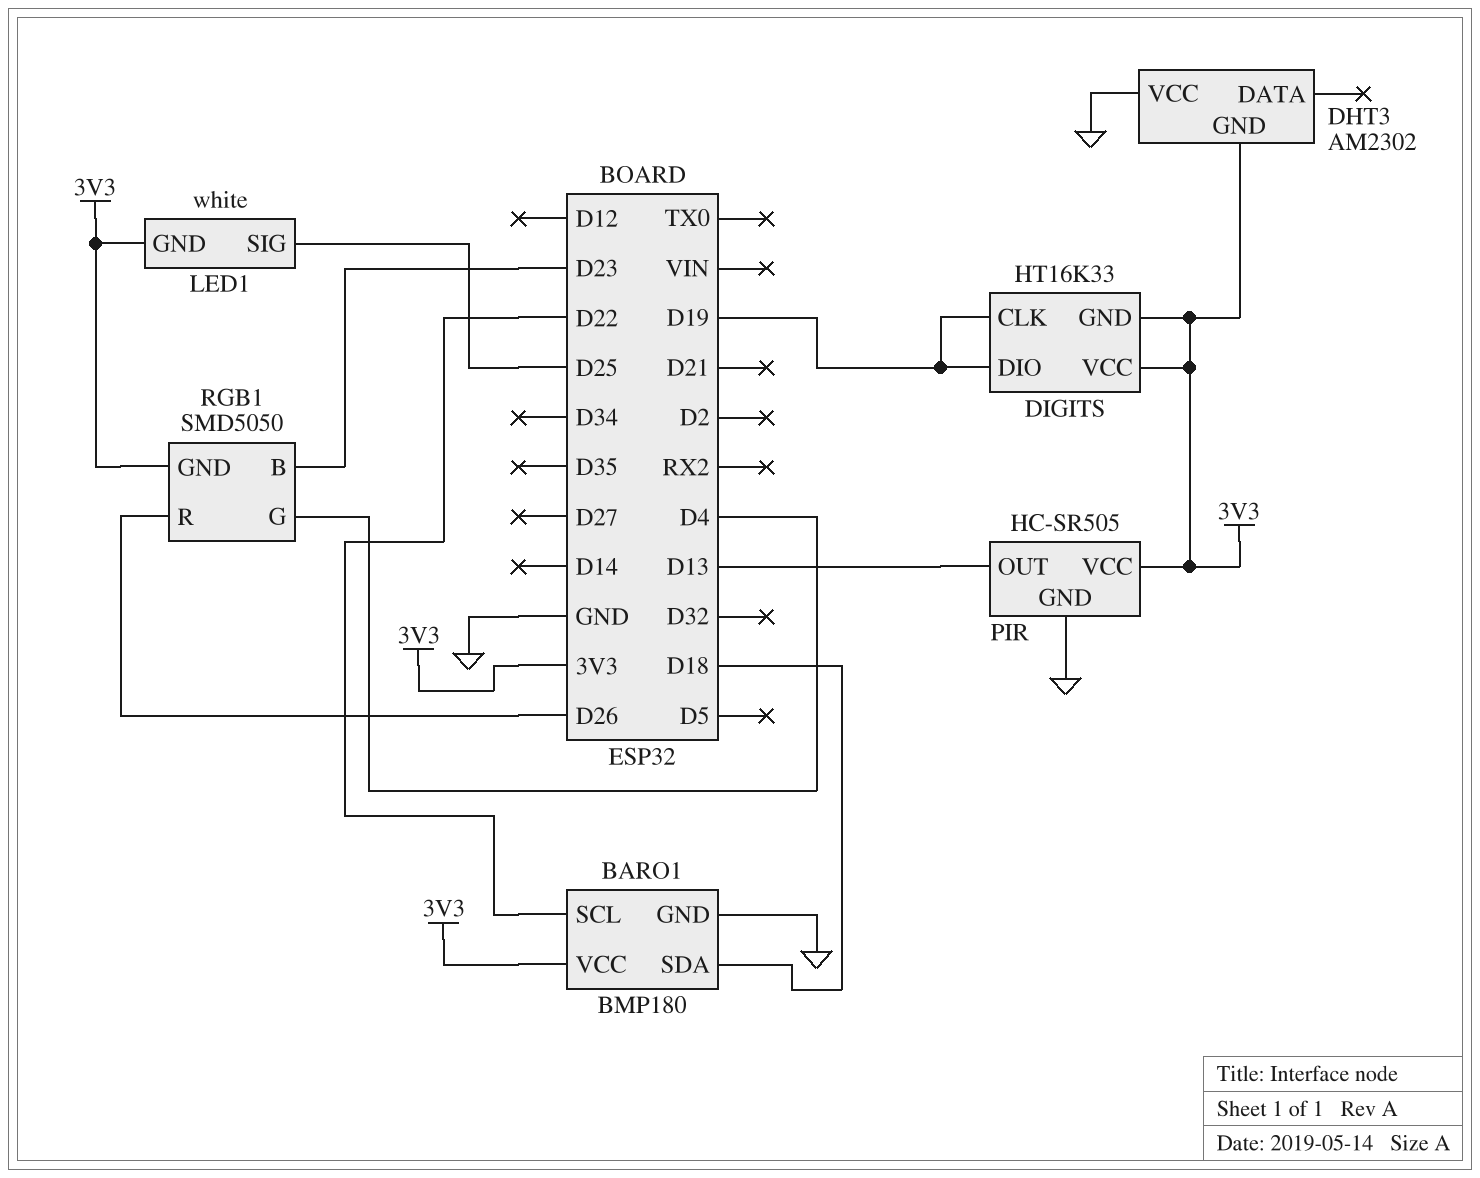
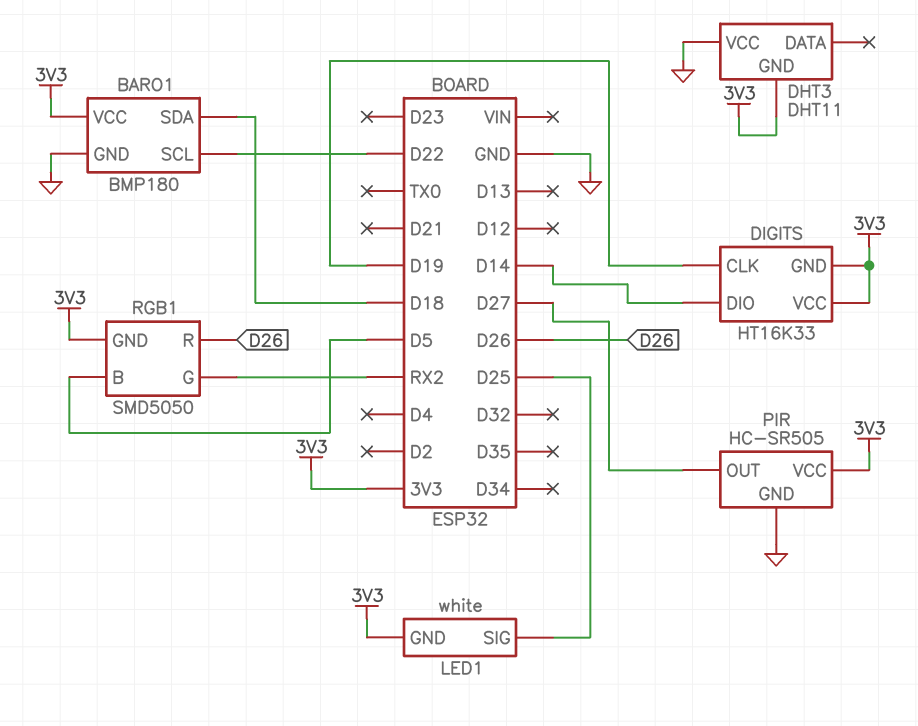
DHT3: AM2302 -> DHT11
DIGITS pin DIO: D19 -> D14
PIR pin OUT: D13 -> D27
RGB1 pin B: D23 -> D5
RGB1 pin G: D4 -> RX2

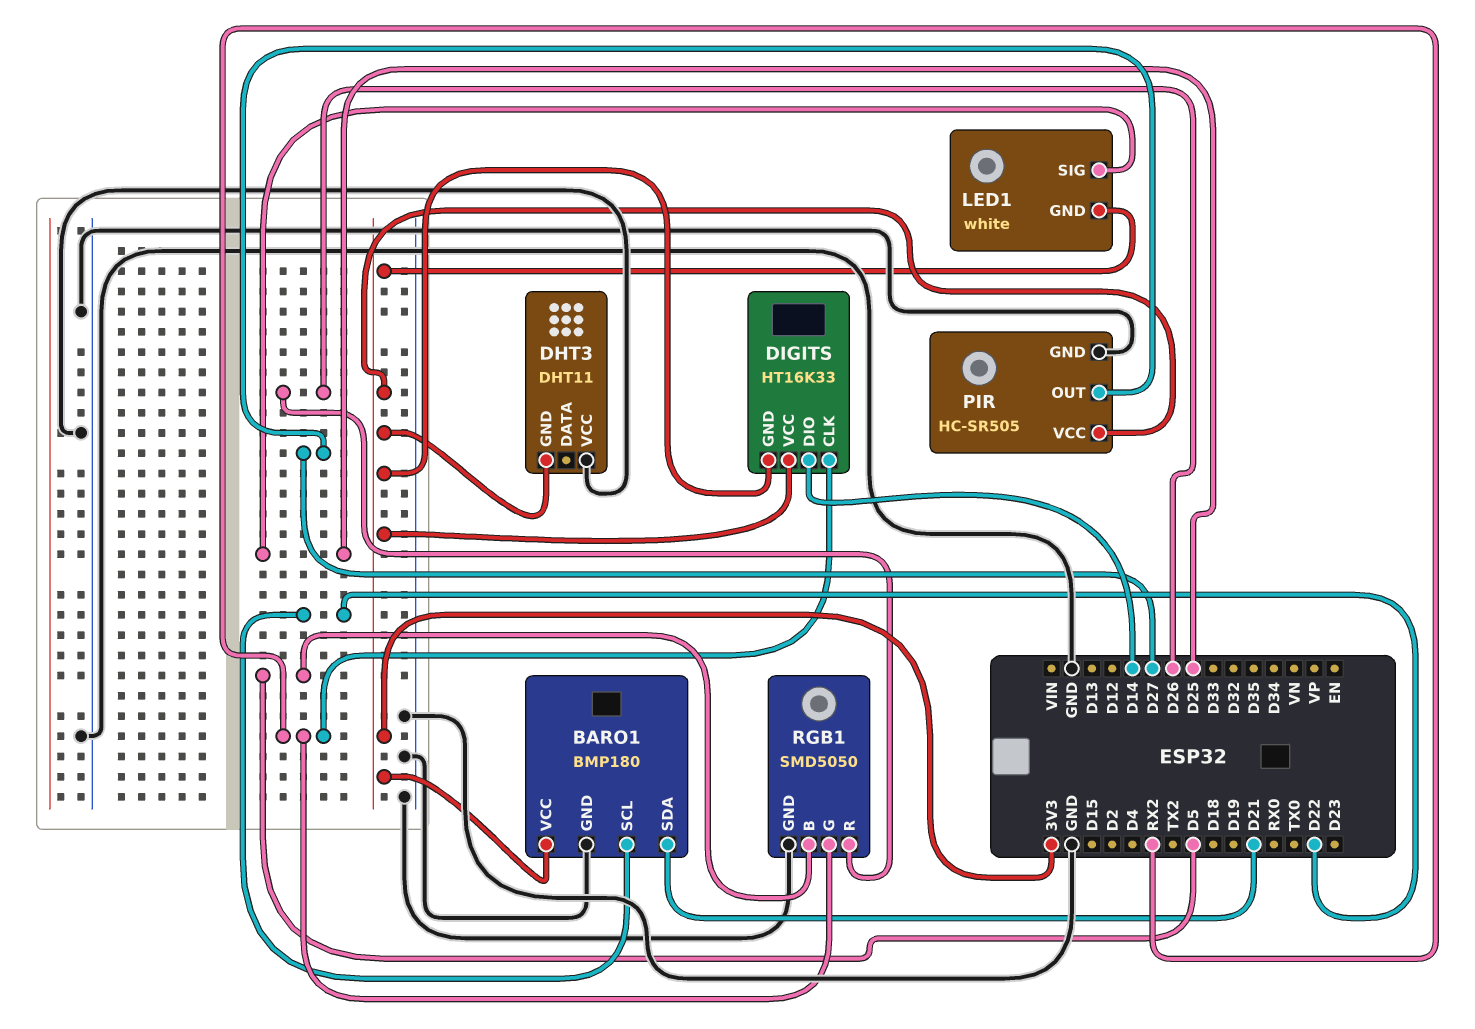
BARO1 pin SDA: D18 -> D21
DIGITS pin CLK: D19 -> RX2
RGB1 pin GND: 3V3 -> GND

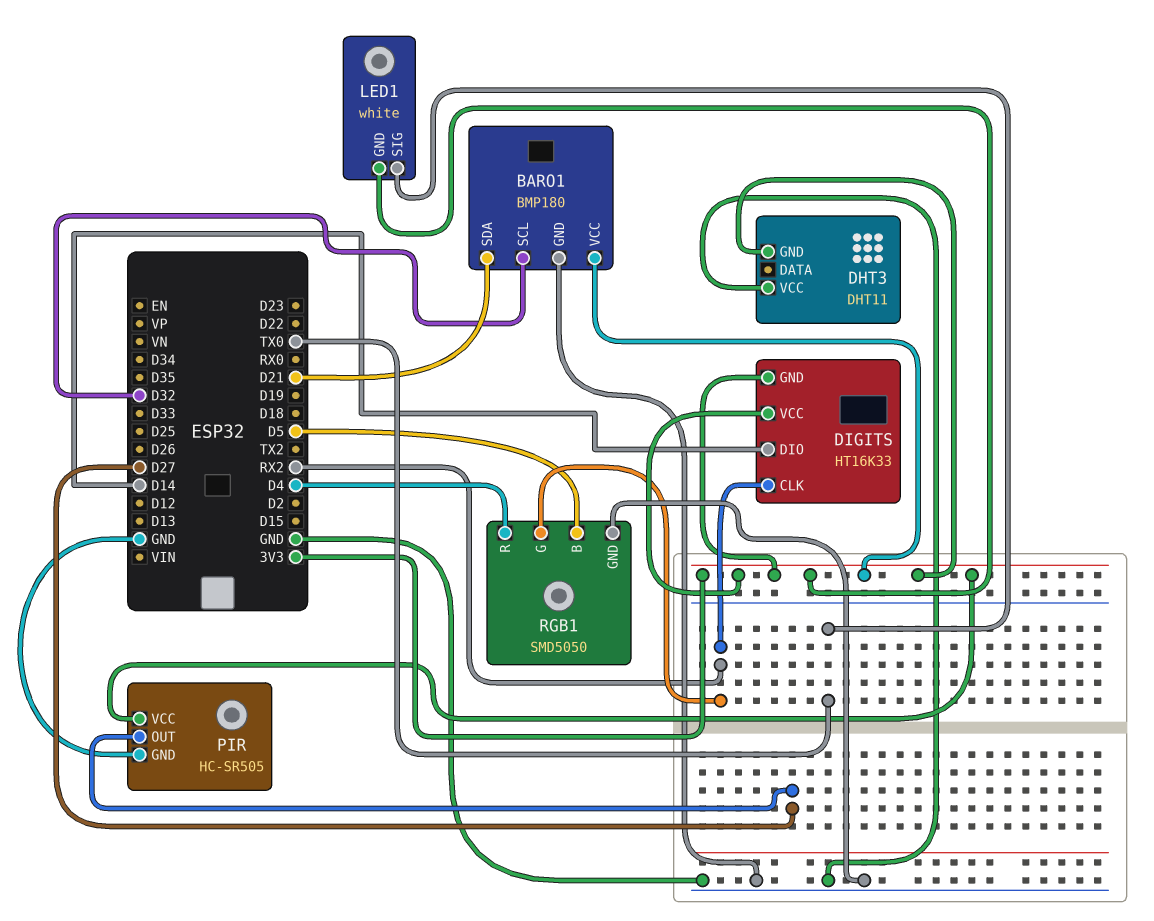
BARO1 pin SCL: D22 -> D32
LED1 pin SIG: D25 -> TX0
RGB1 pin R: D26 -> D4

